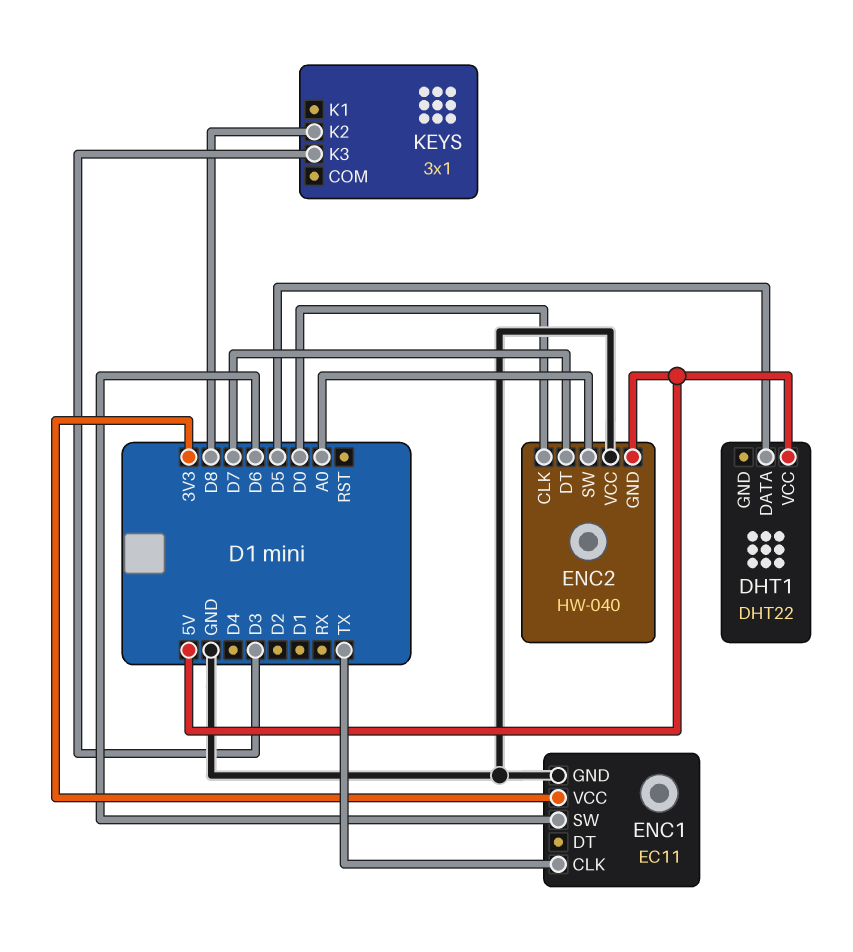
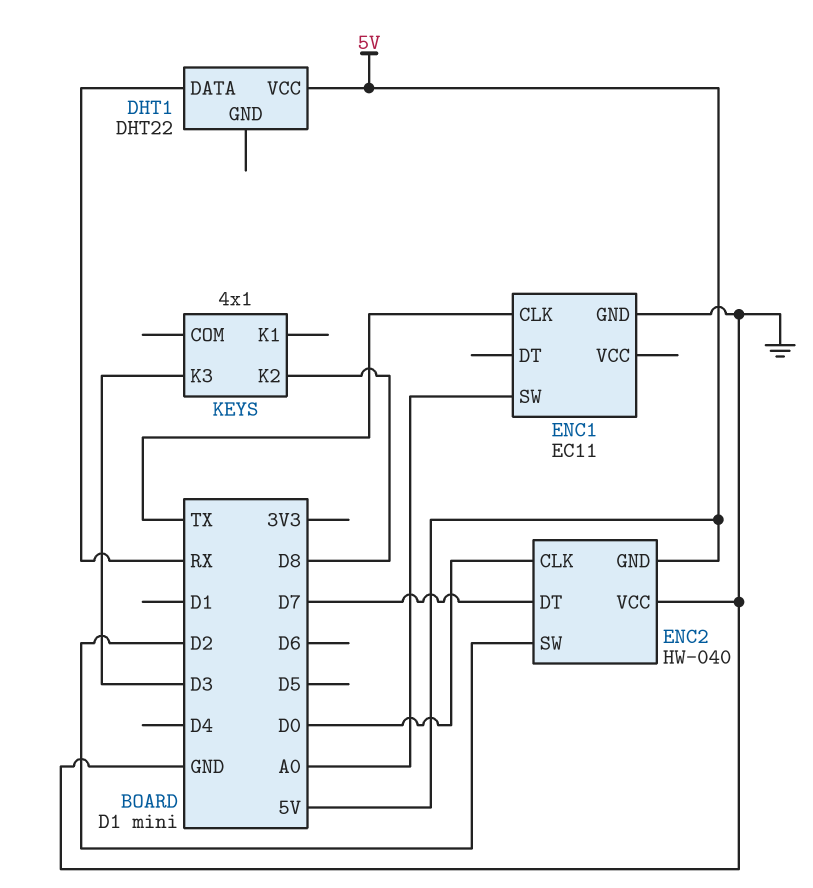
DHT1 pin DATA: D5 -> RX
ENC1 pin SW: D6 -> A0
ENC1 pin VCC: 3V3 -> none
ENC2 pin SW: A0 -> D2
KEYS: 3x1 -> 4x1

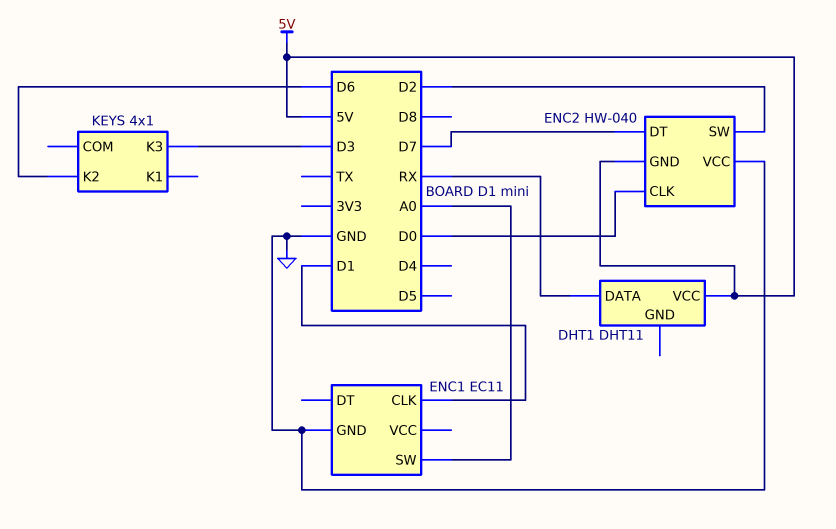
DHT1: DHT22 -> DHT11
ENC1 pin CLK: TX -> D1
KEYS pin K2: D8 -> D6

